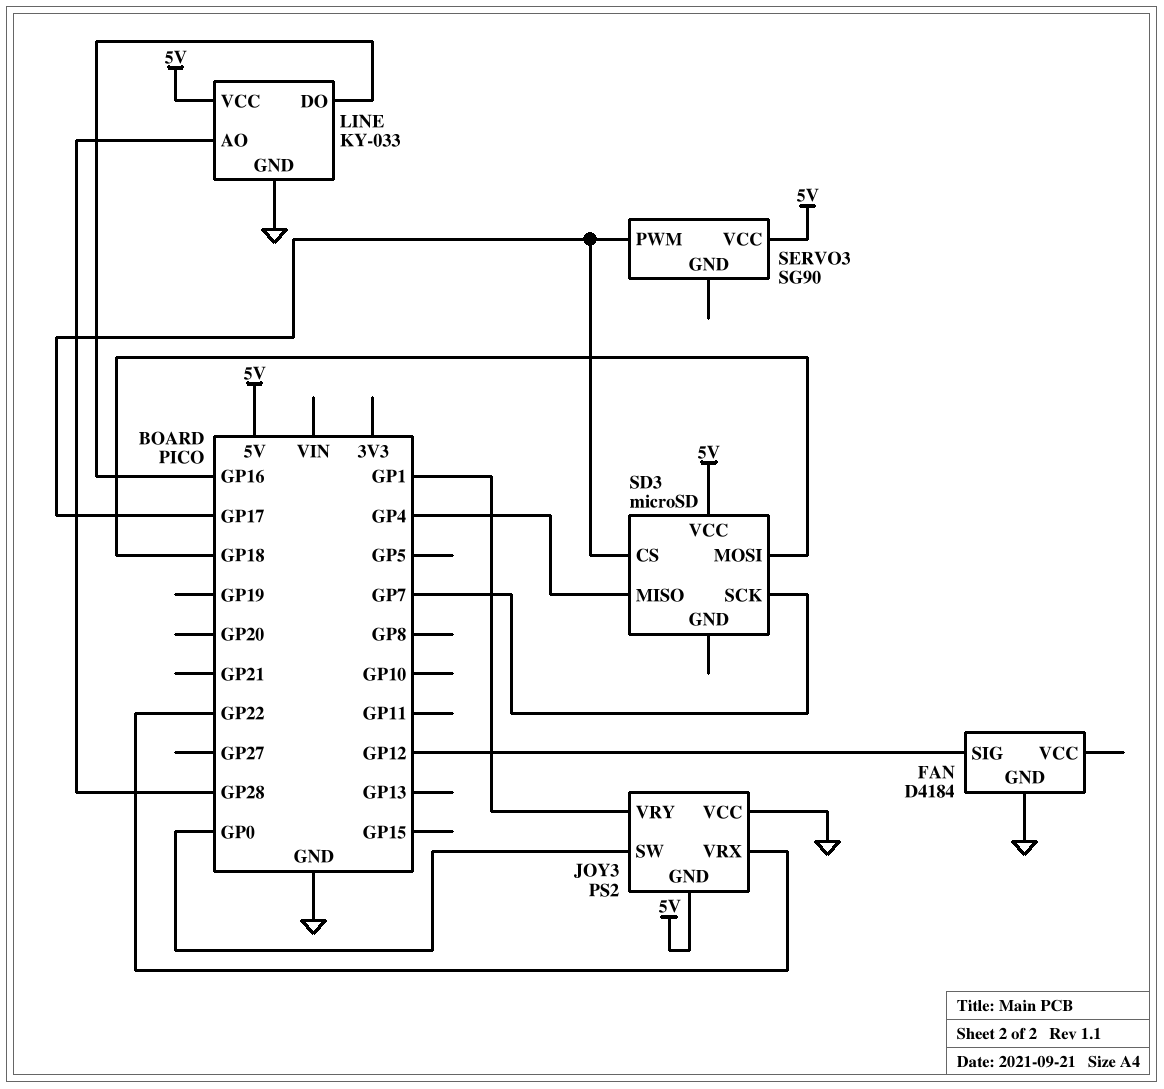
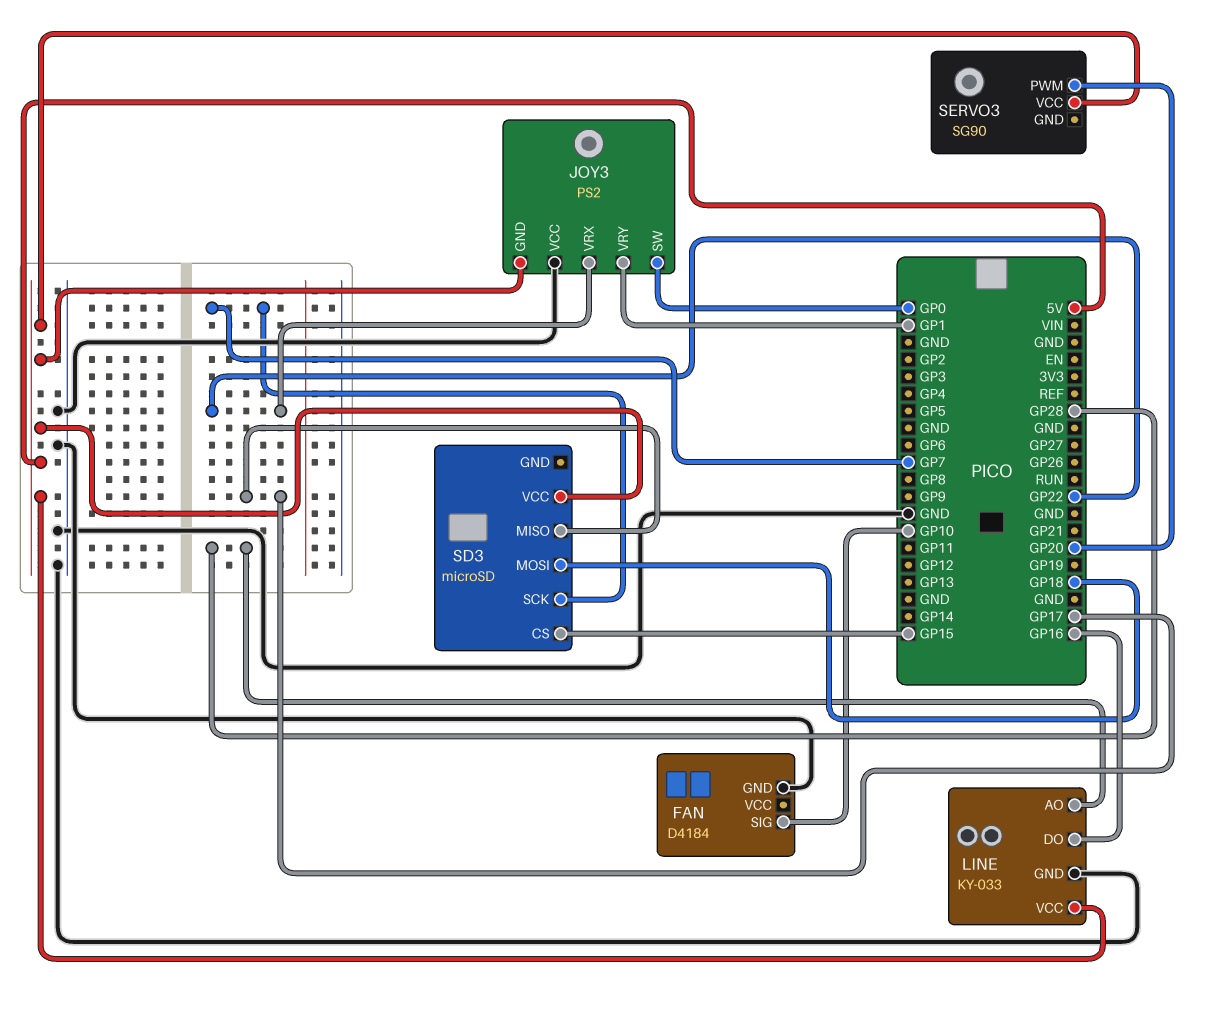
FAN pin SIG: GP12 -> GP10
SD3 pin CS: GP17 -> GP15
SD3 pin MISO: GP4 -> GP17
SERVO3 pin PWM: GP17 -> GP20

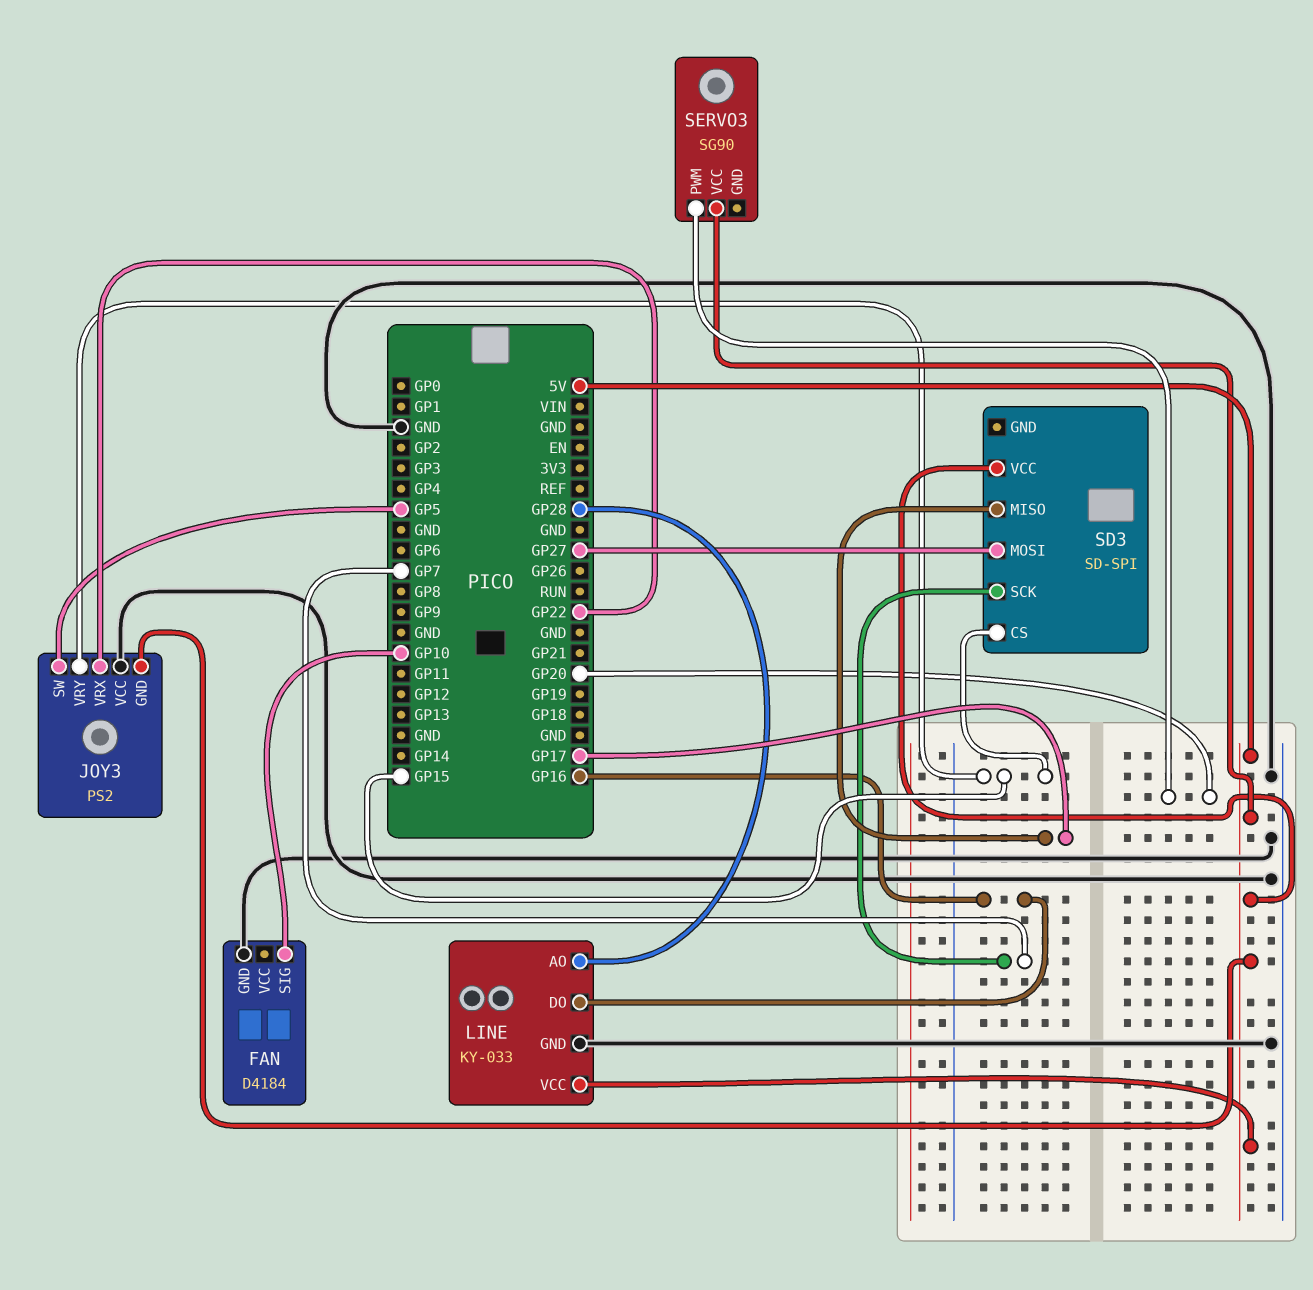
JOY3 pin SW: GP0 -> GP5
JOY3 pin VRY: GP1 -> GP15
SD3: microSD -> SD-SPI
SD3 pin MOSI: GP18 -> GP27

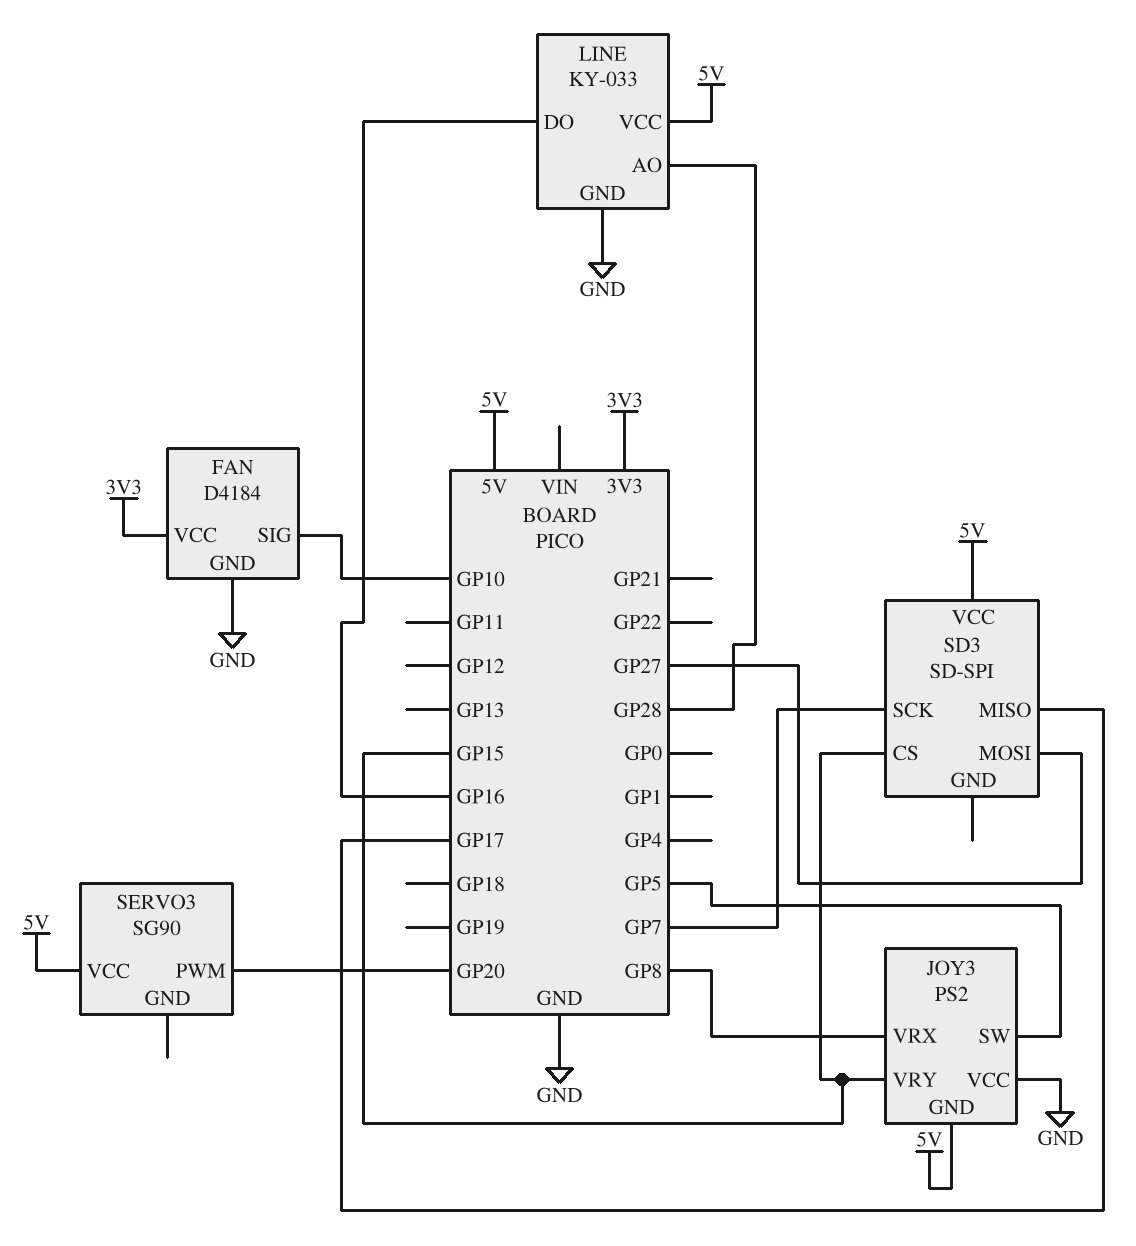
FAN pin VCC: none -> 3V3
JOY3 pin VRX: GP22 -> GP8

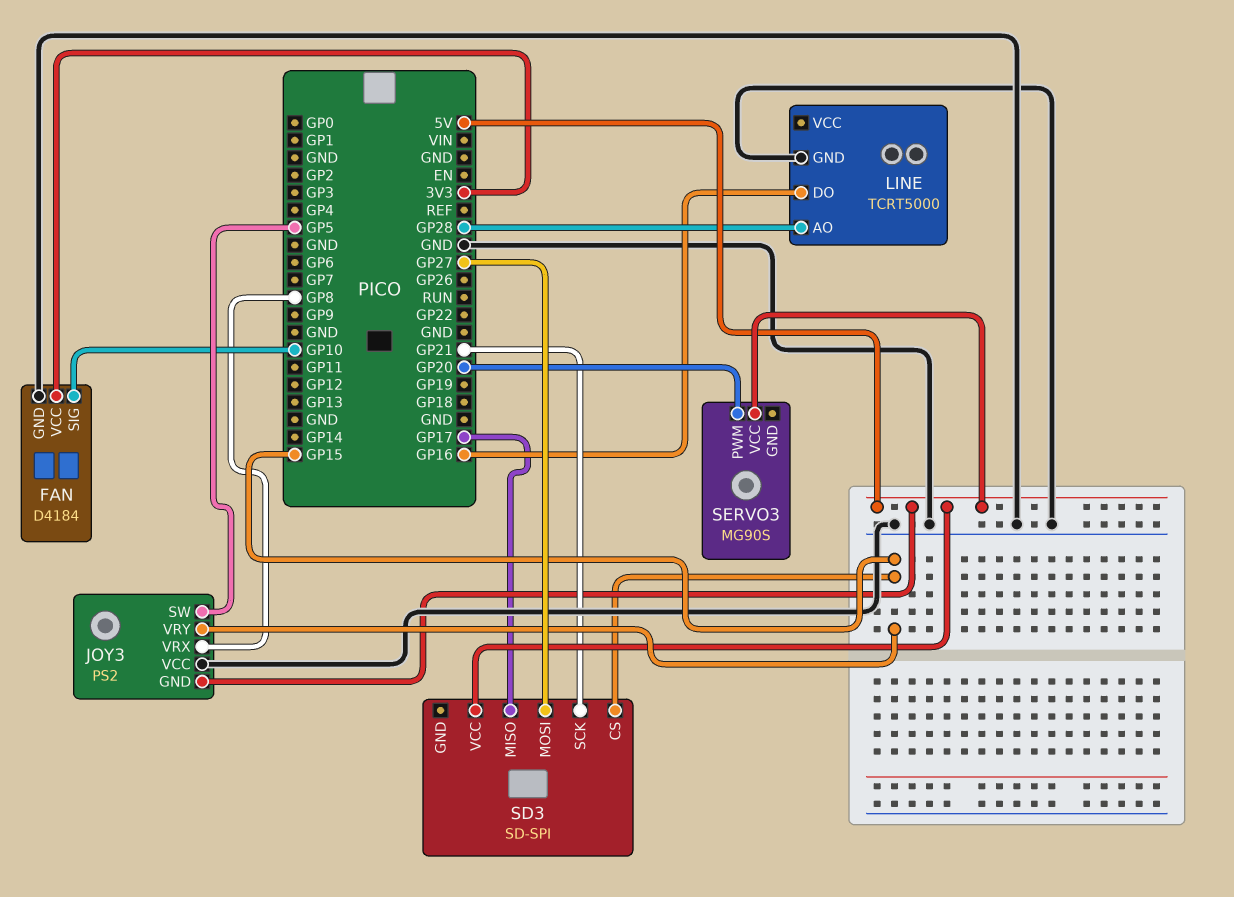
LINE: KY-033 -> TCRT5000
LINE pin VCC: 5V -> none
SD3 pin SCK: GP7 -> GP21
SERVO3: SG90 -> MG90S

